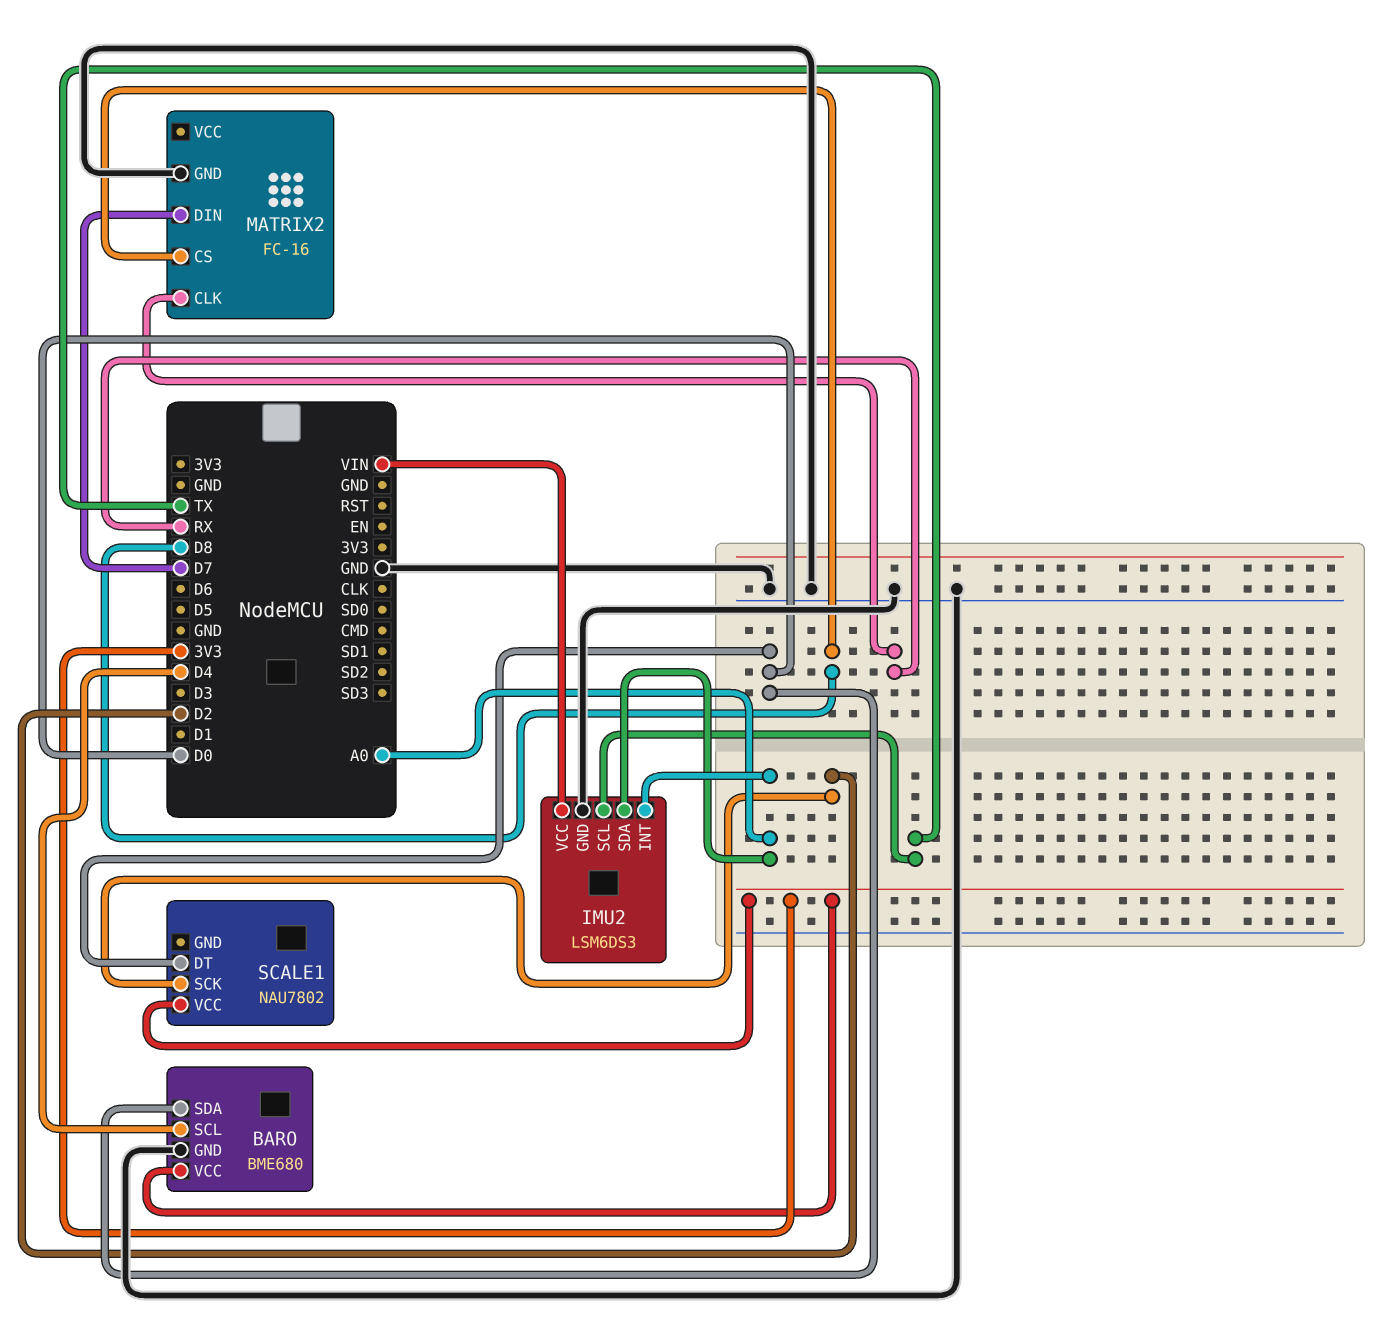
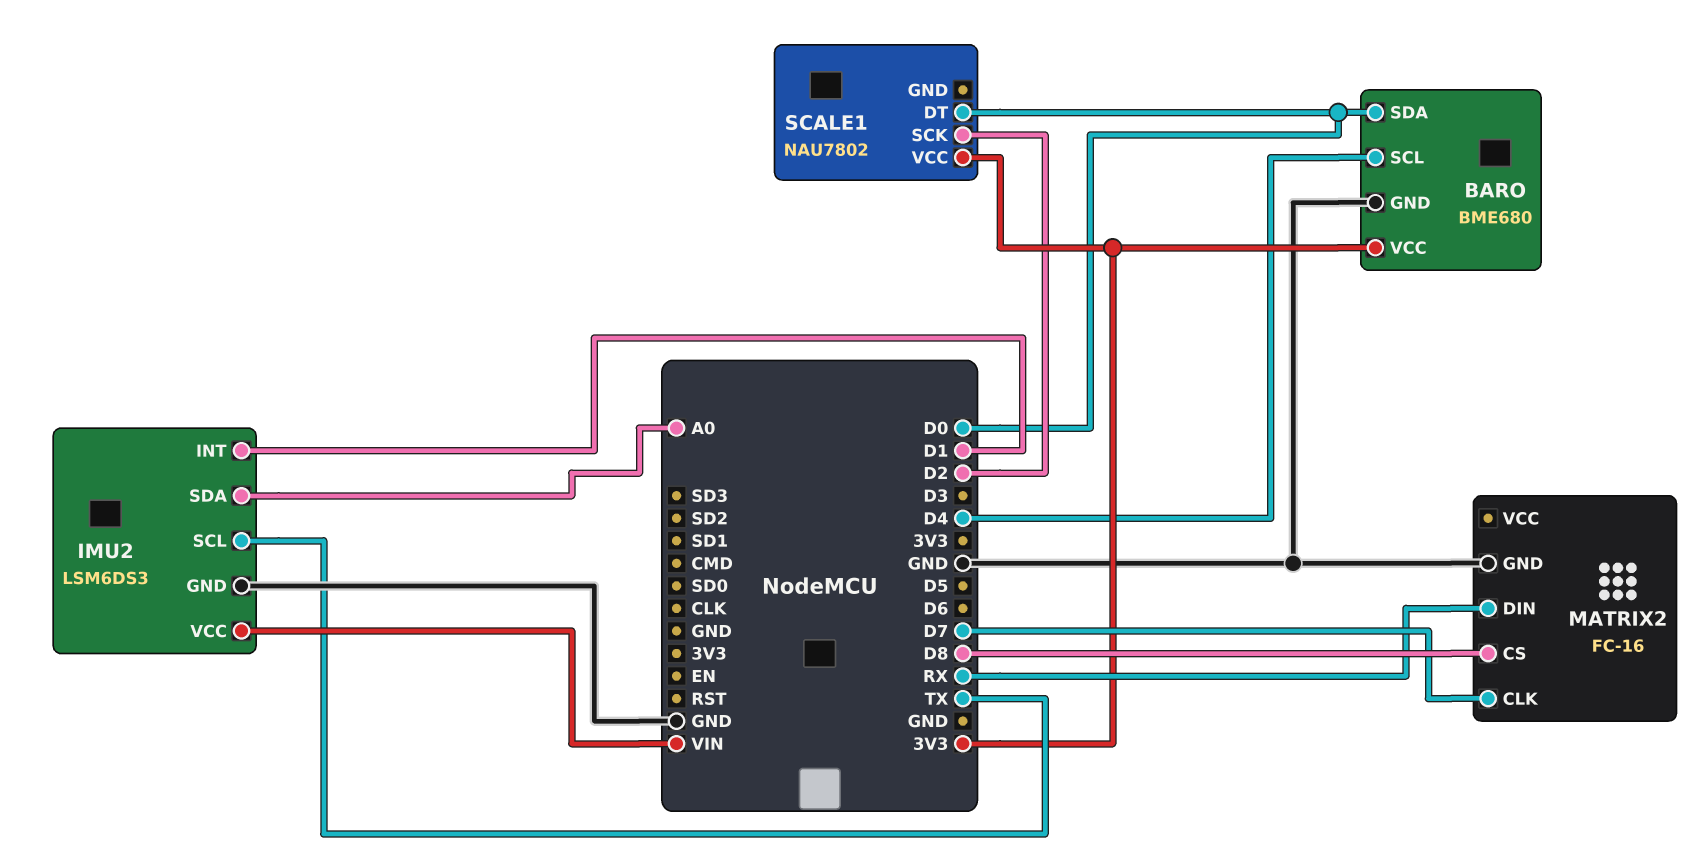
IMU2 pin INT: A0 -> D1
MATRIX2 pin CLK: RX -> D7
MATRIX2 pin DIN: D7 -> RX

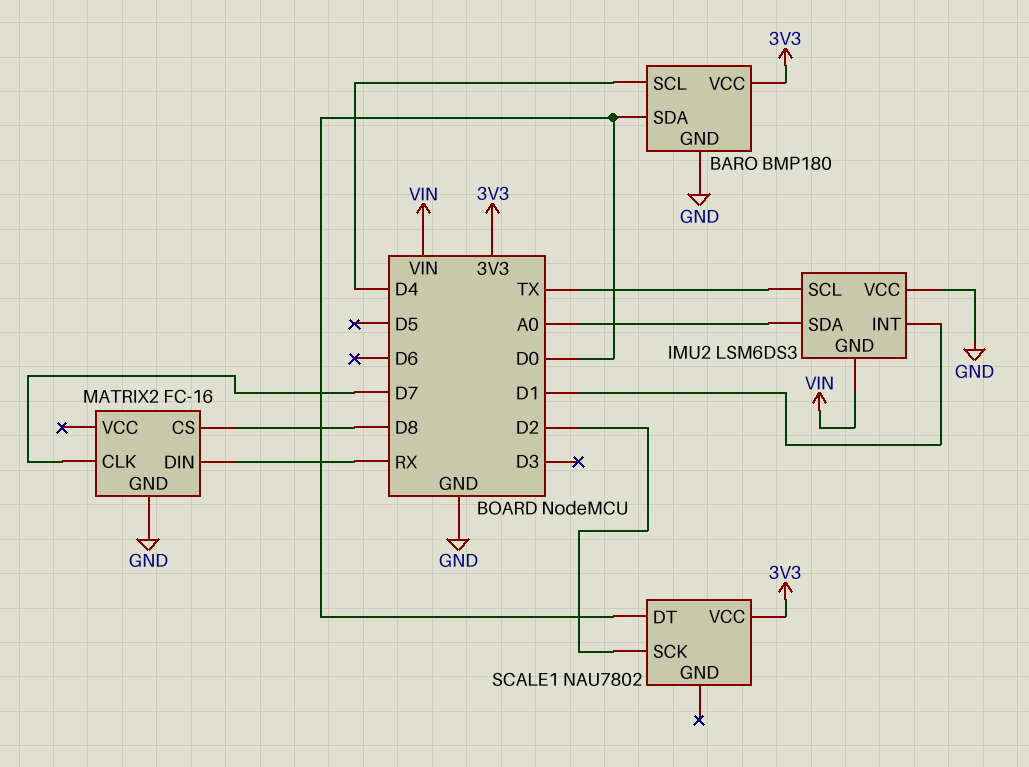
BARO: BME680 -> BMP180
IMU2 pin GND: GND -> VIN
IMU2 pin VCC: VIN -> GND

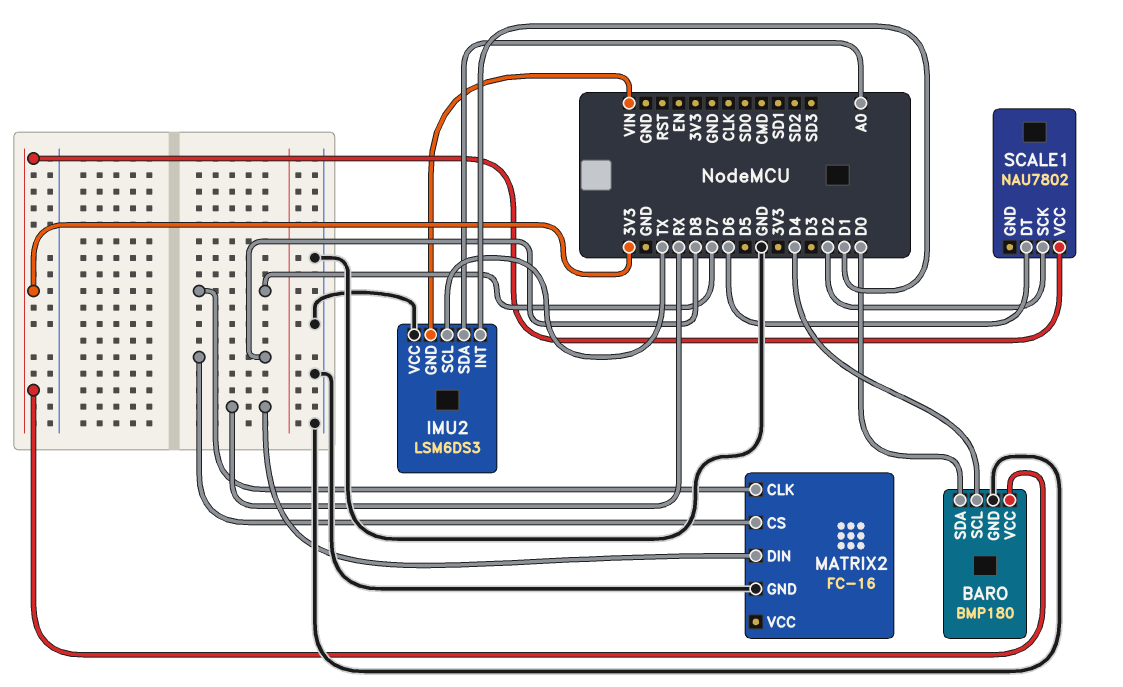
SCALE1 pin DT: D0 -> D6

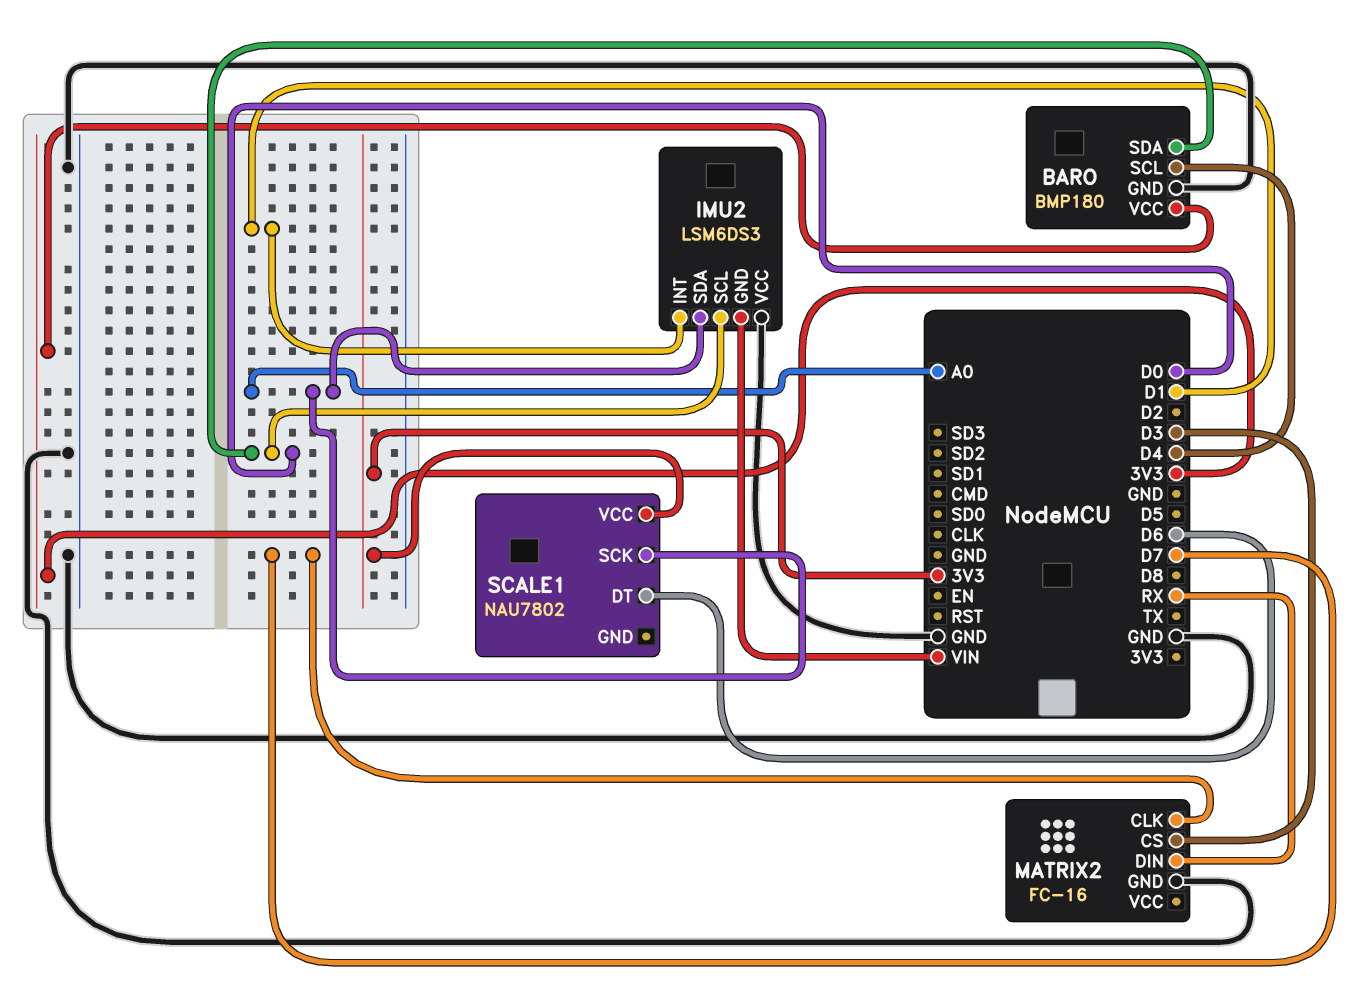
IMU2 pin SCL: TX -> D0
MATRIX2 pin CS: D8 -> D3
SCALE1 pin SCK: D2 -> A0

